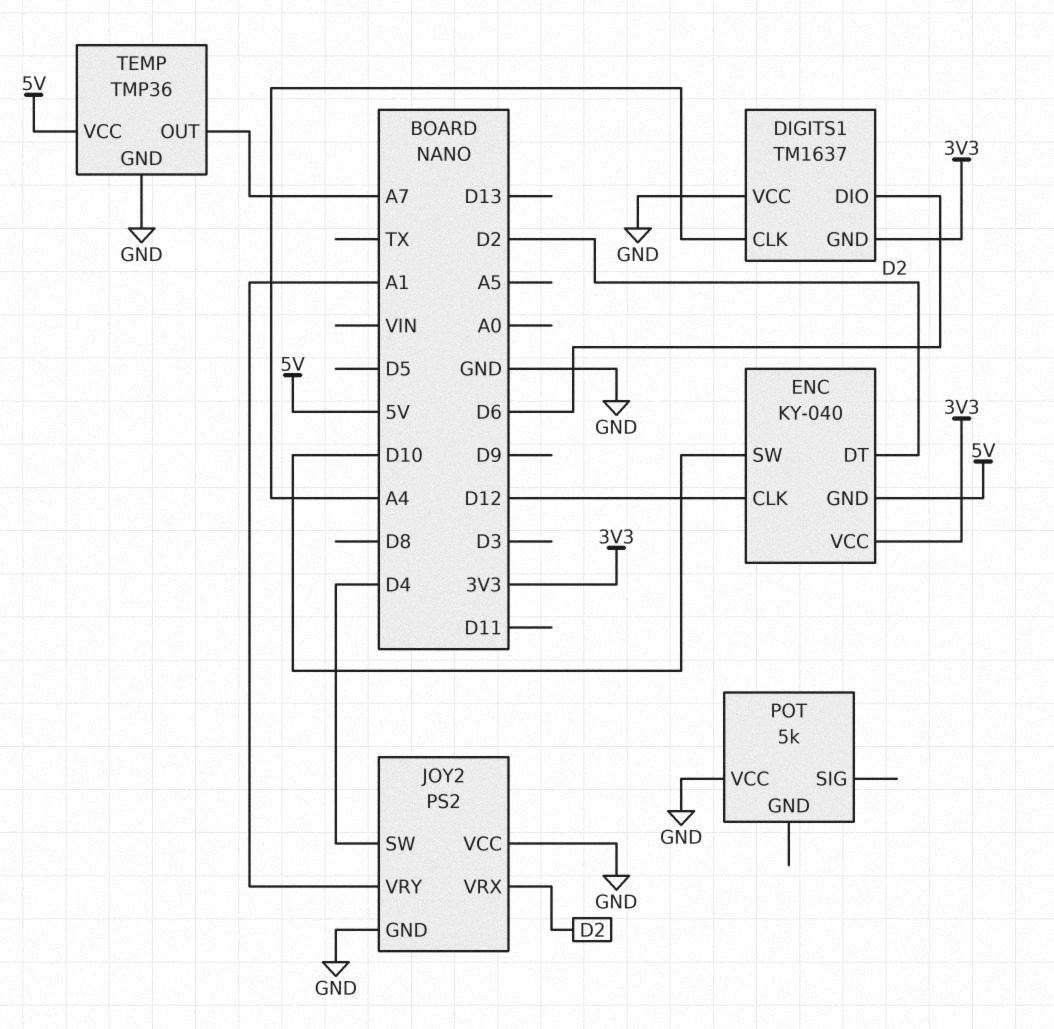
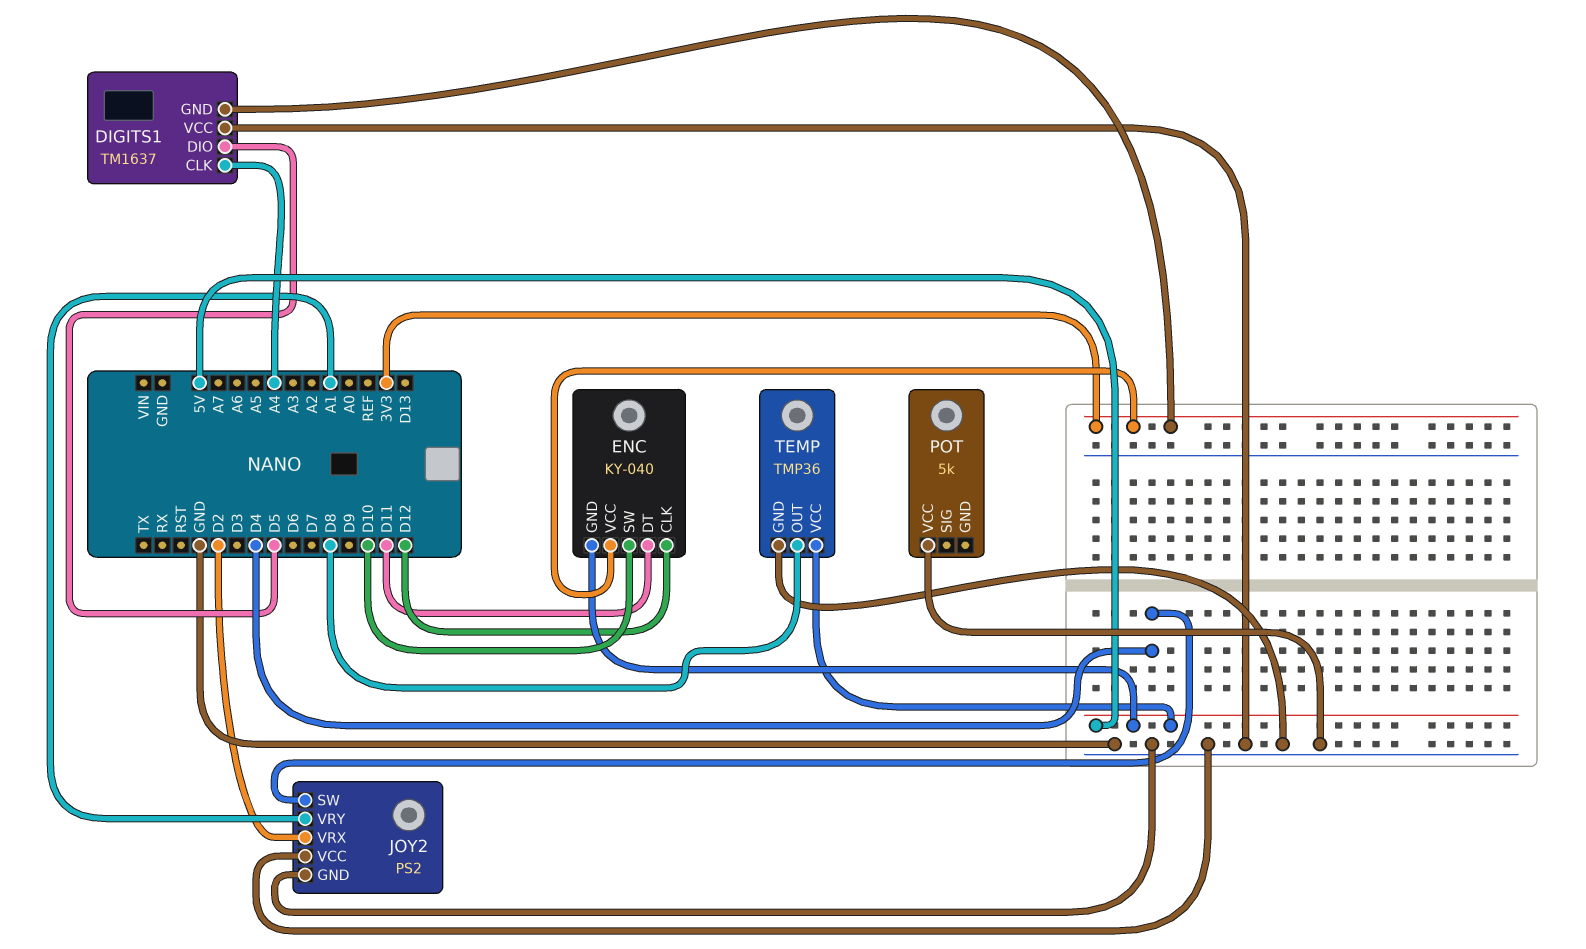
DIGITS1 pin DIO: D6 -> D5
ENC pin DT: D2 -> D11
TEMP pin OUT: A7 -> D8

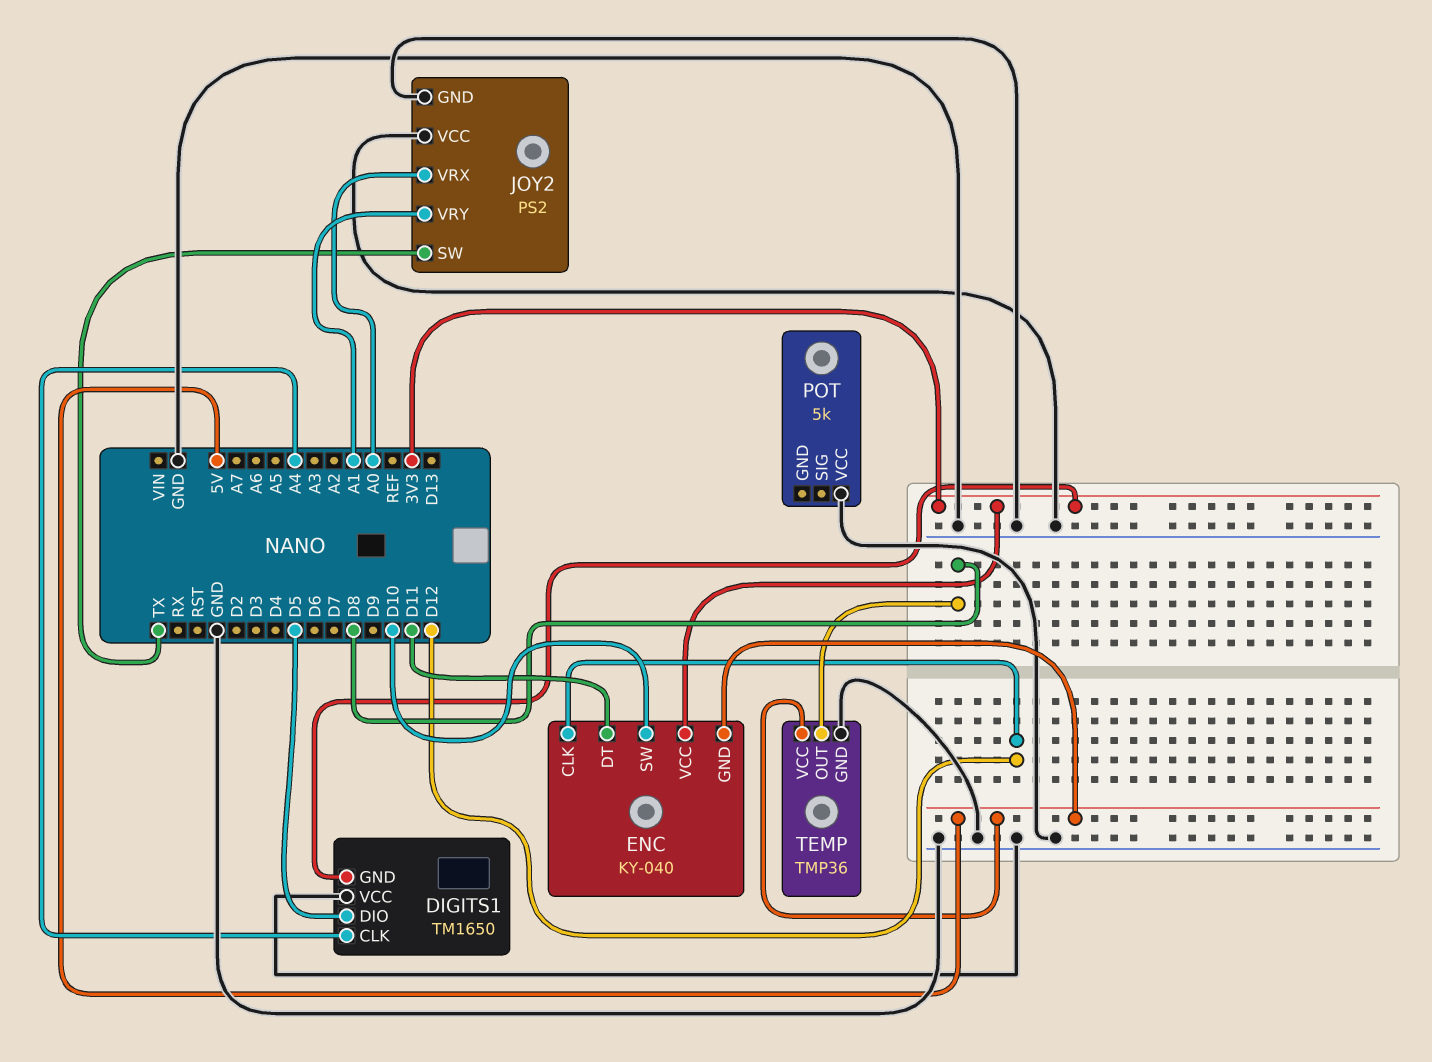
DIGITS1: TM1637 -> TM1650
JOY2 pin SW: D4 -> TX
JOY2 pin VRX: D2 -> A0

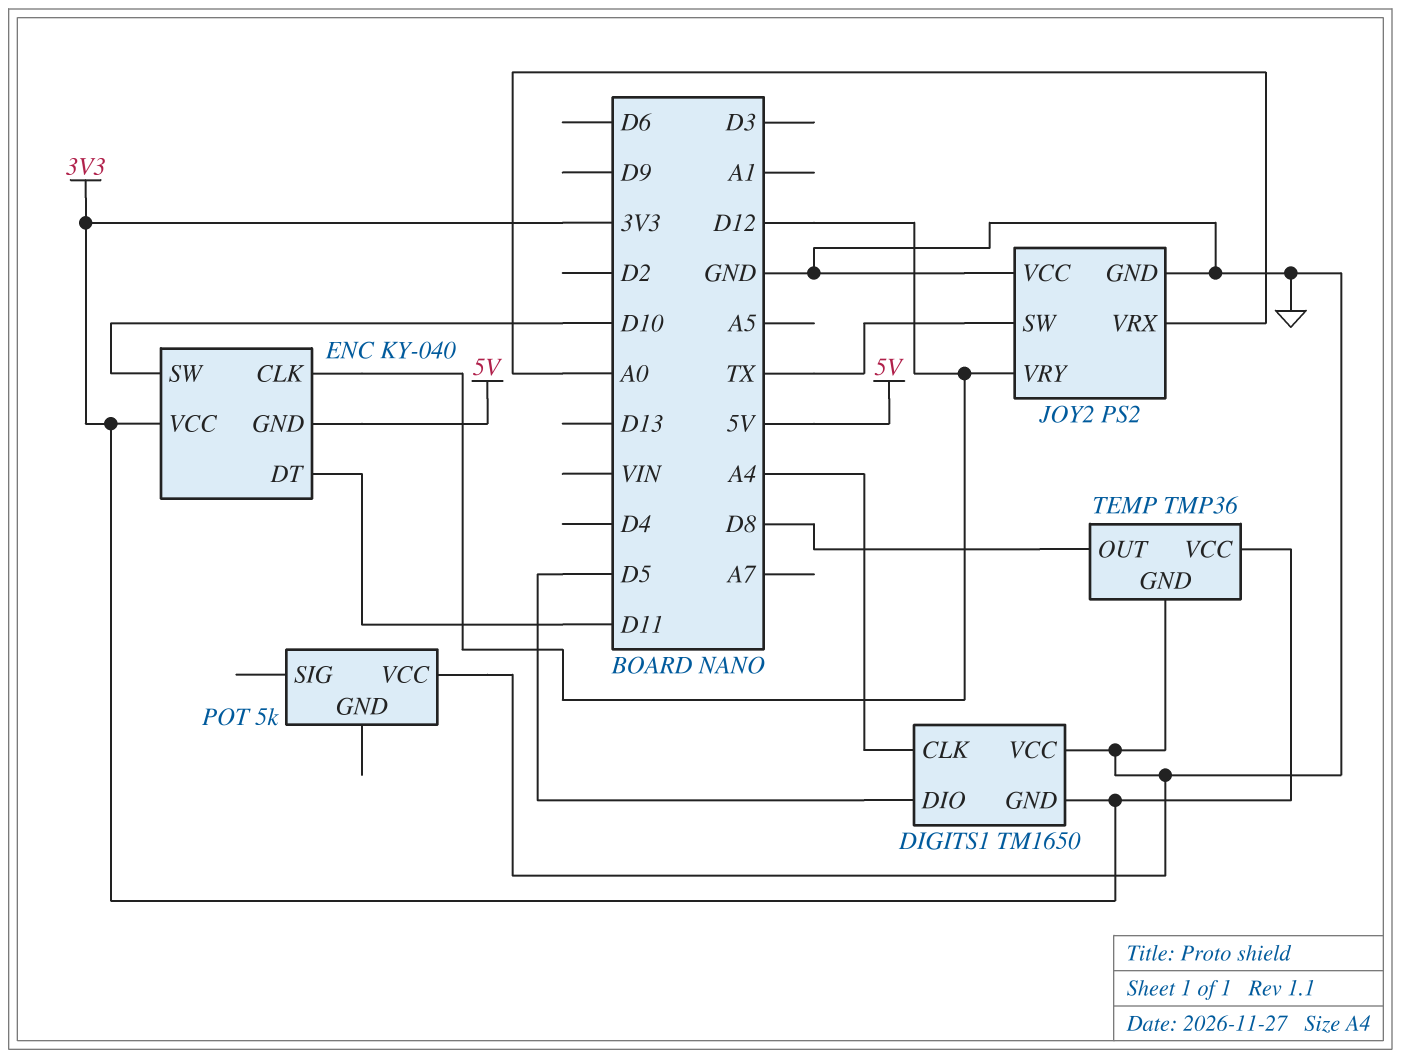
JOY2 pin VRY: A1 -> D12
TEMP pin VCC: 5V -> 3V3

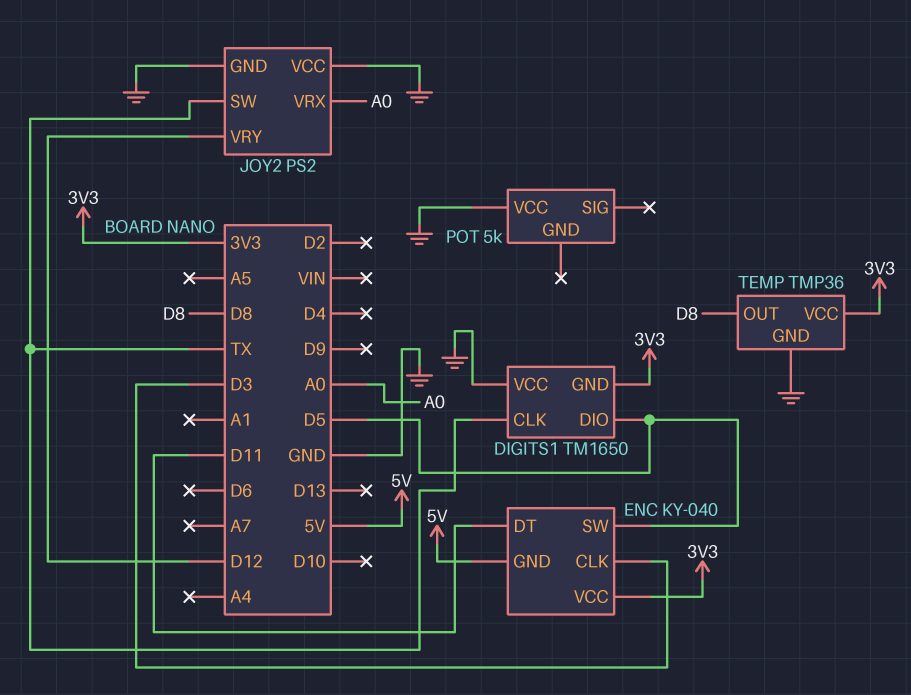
DIGITS1 pin CLK: A4 -> TX
ENC pin CLK: D12 -> D3
ENC pin SW: D10 -> D5

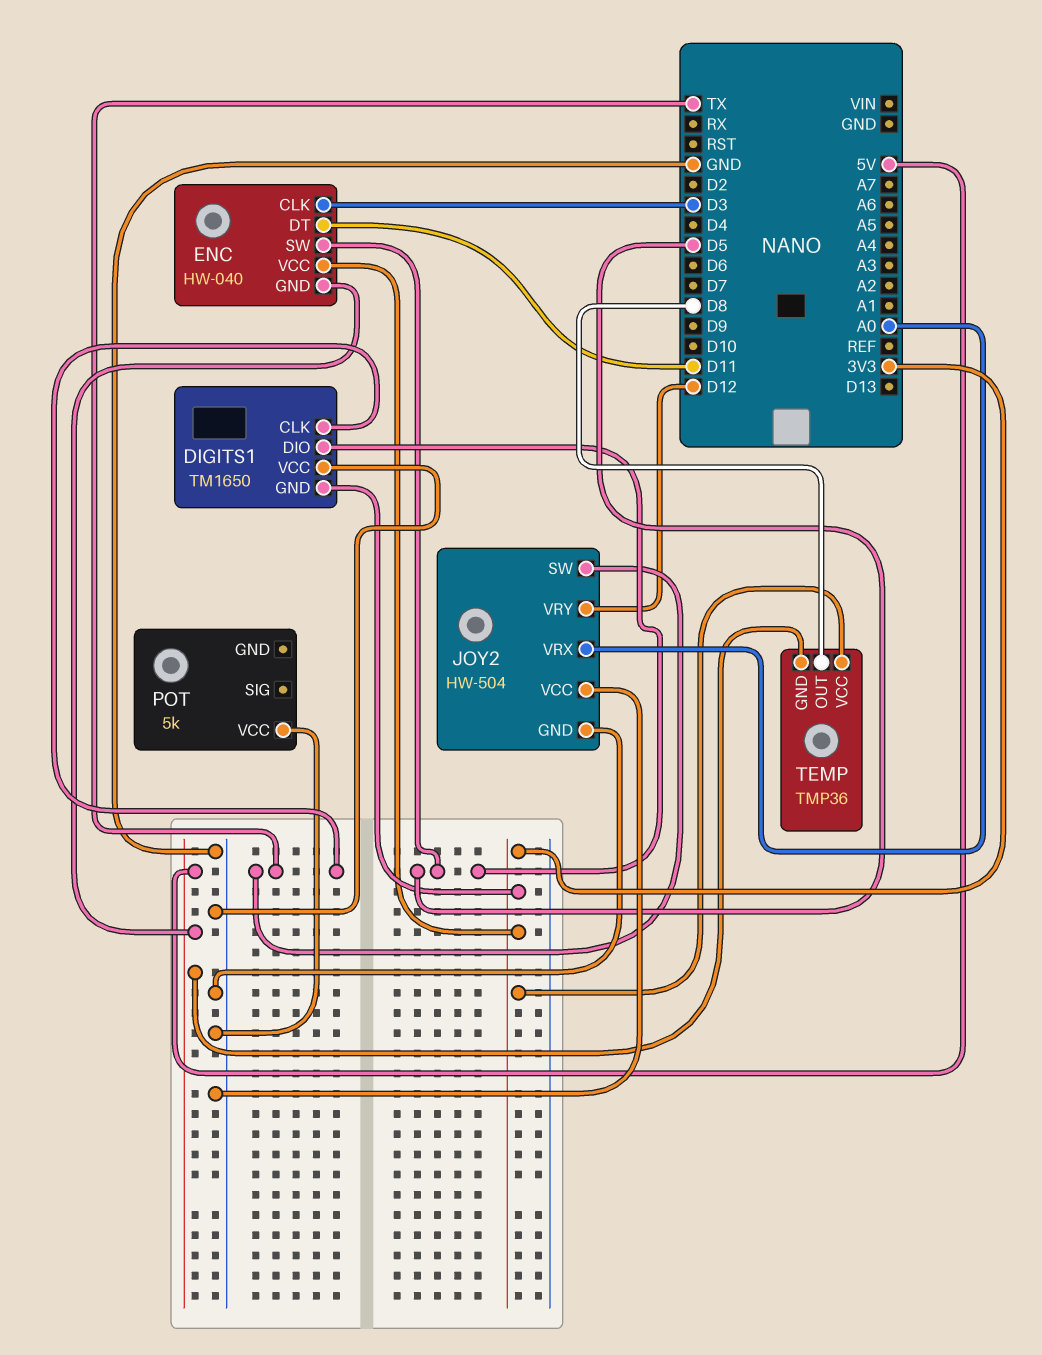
ENC: KY-040 -> HW-040
JOY2: PS2 -> HW-504
TEMP pin GND: GND -> 5V

